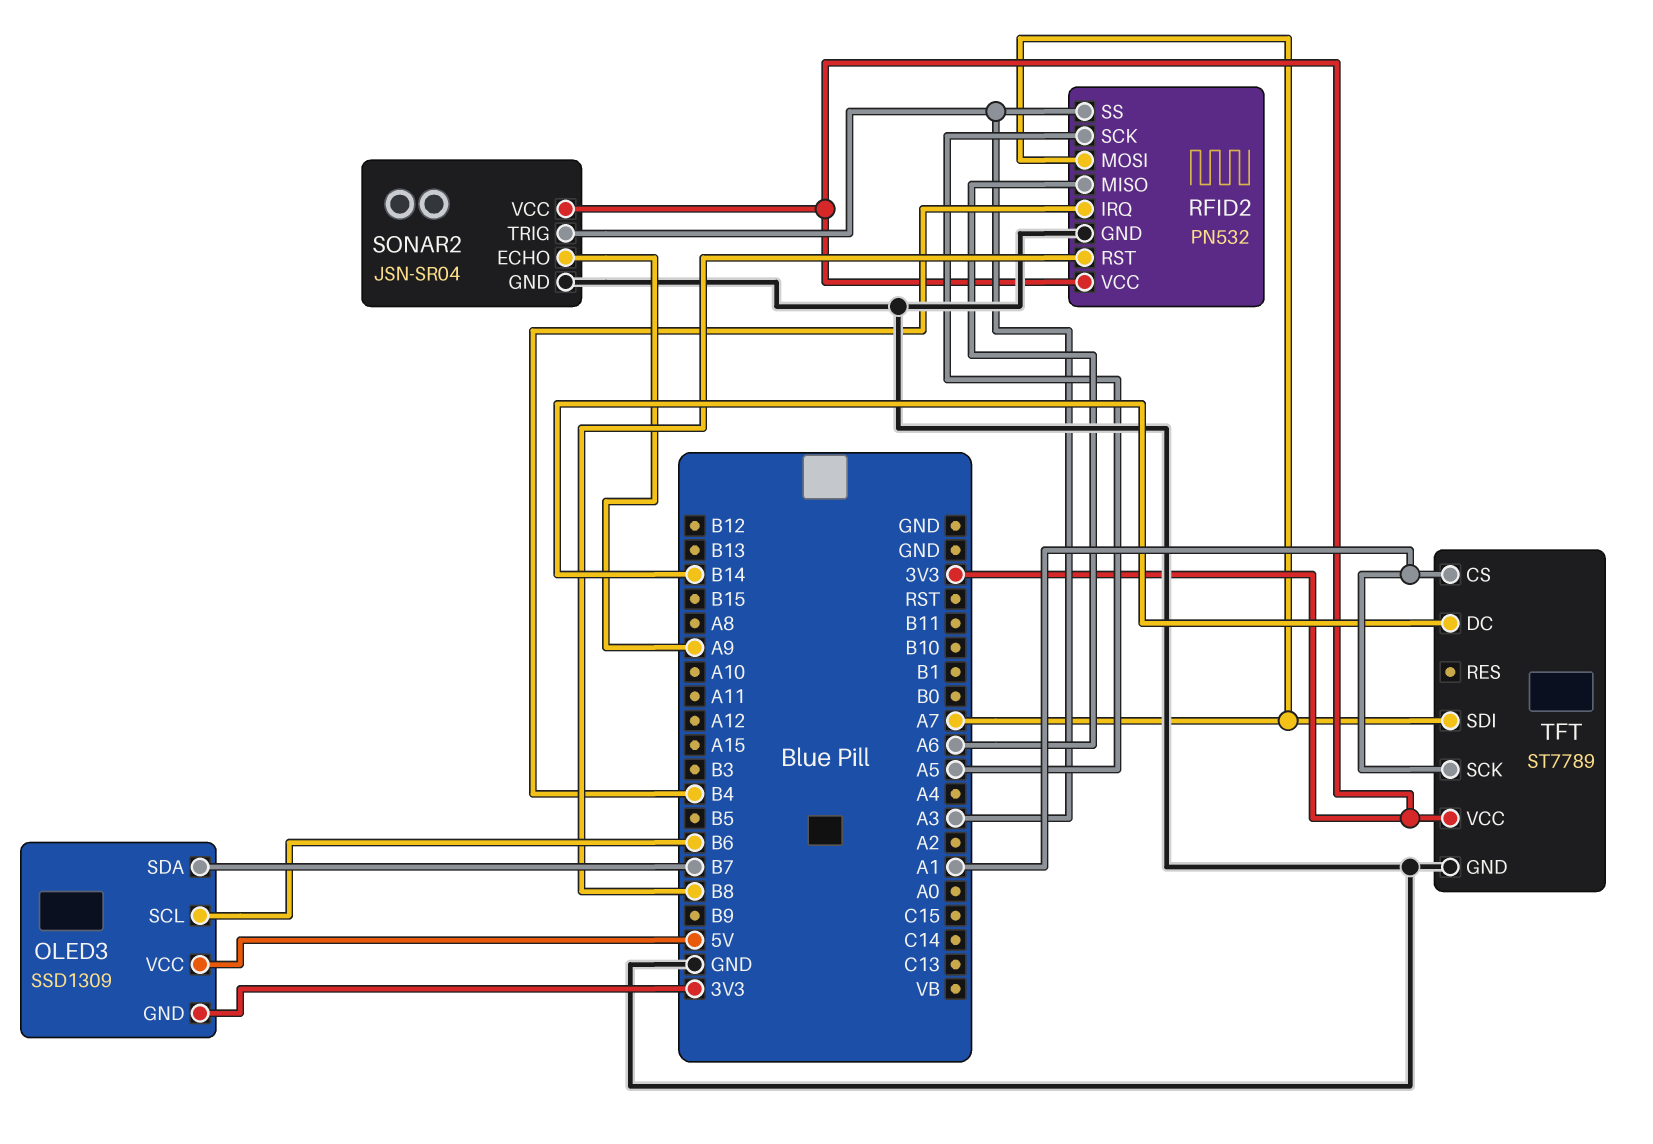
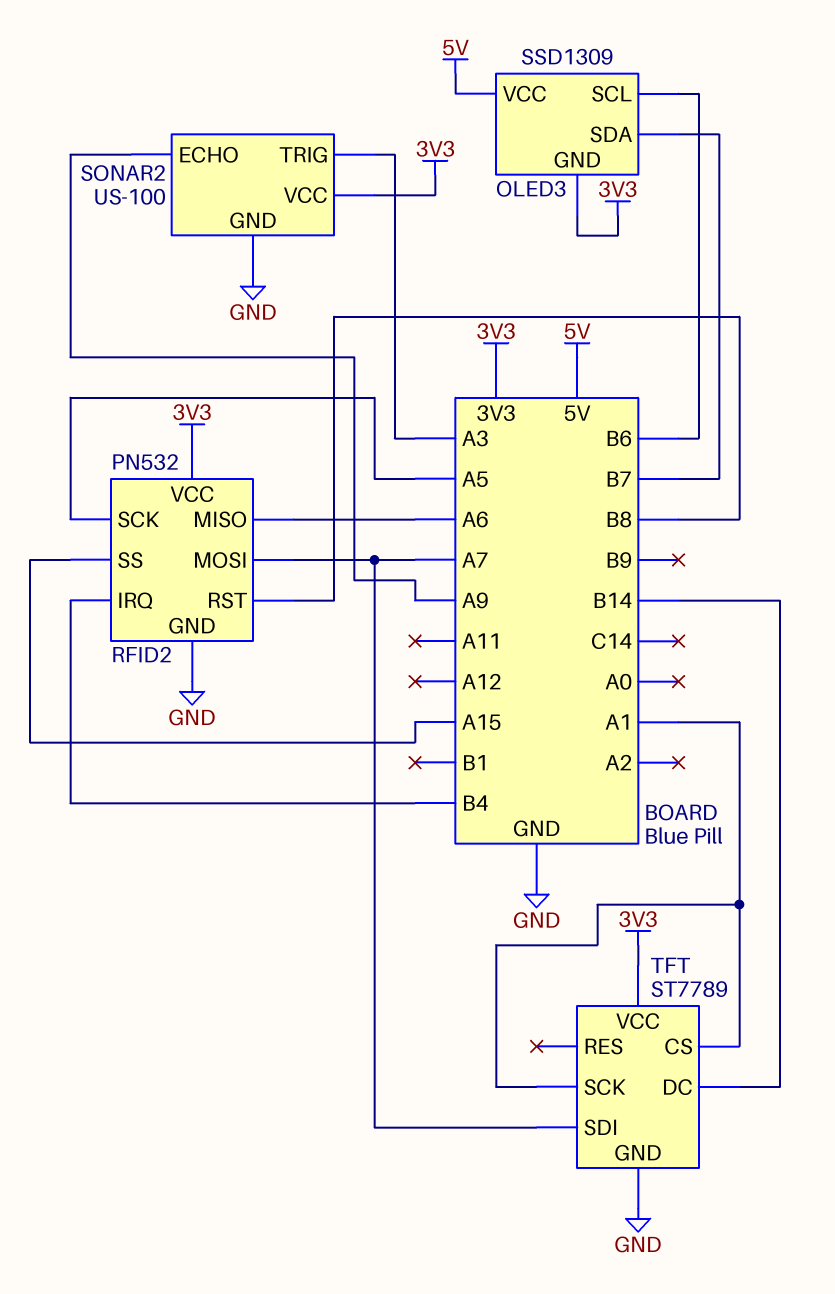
RFID2 pin SS: A3 -> A15
SONAR2: JSN-SR04 -> US-100

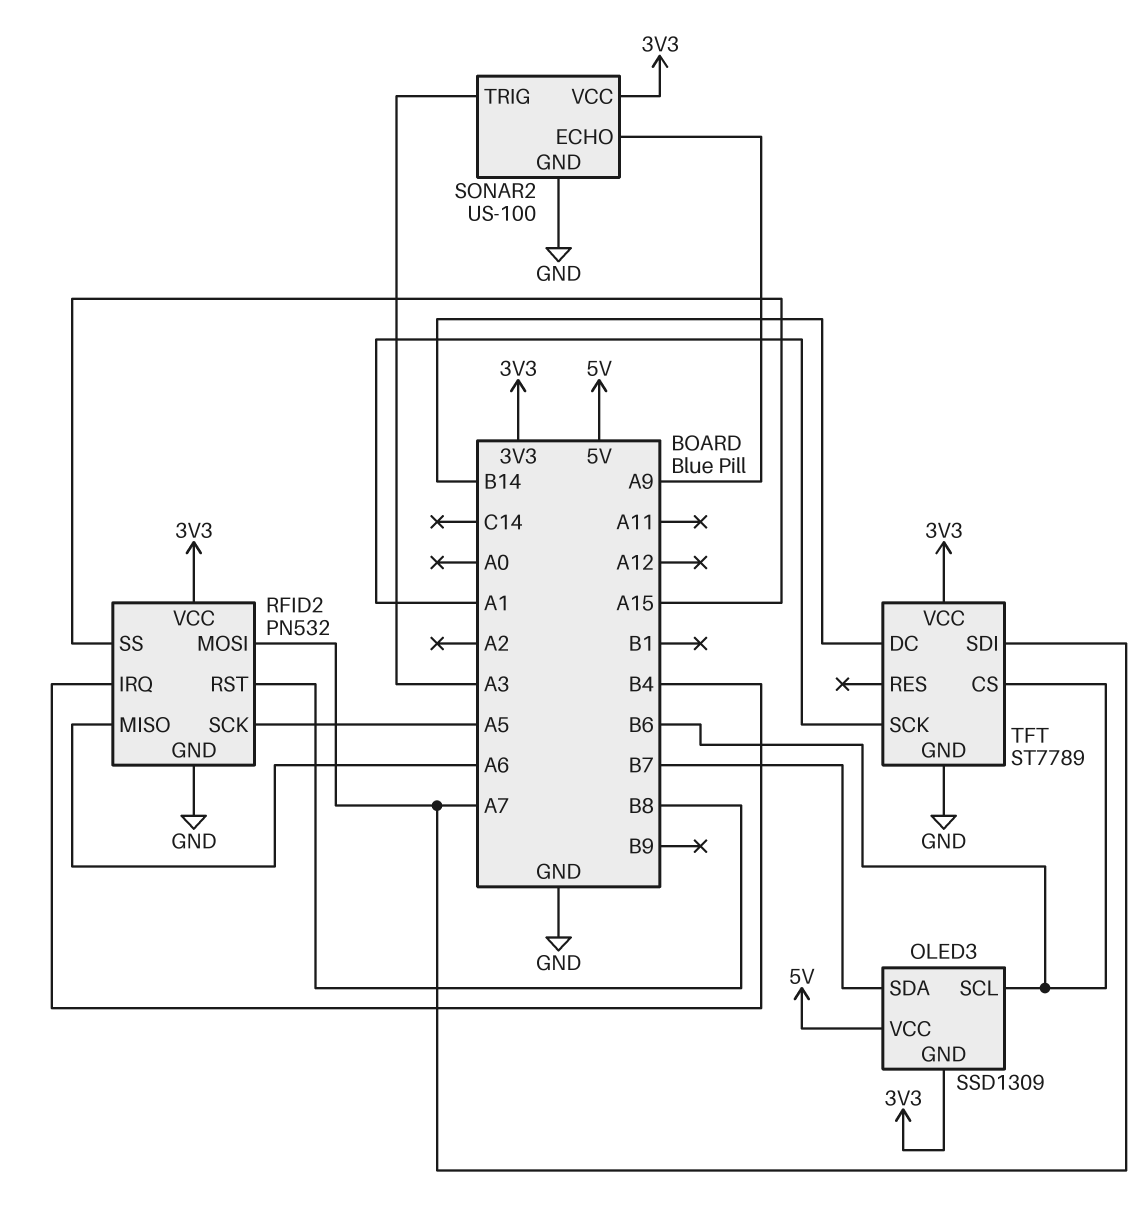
TFT pin CS: A1 -> B6

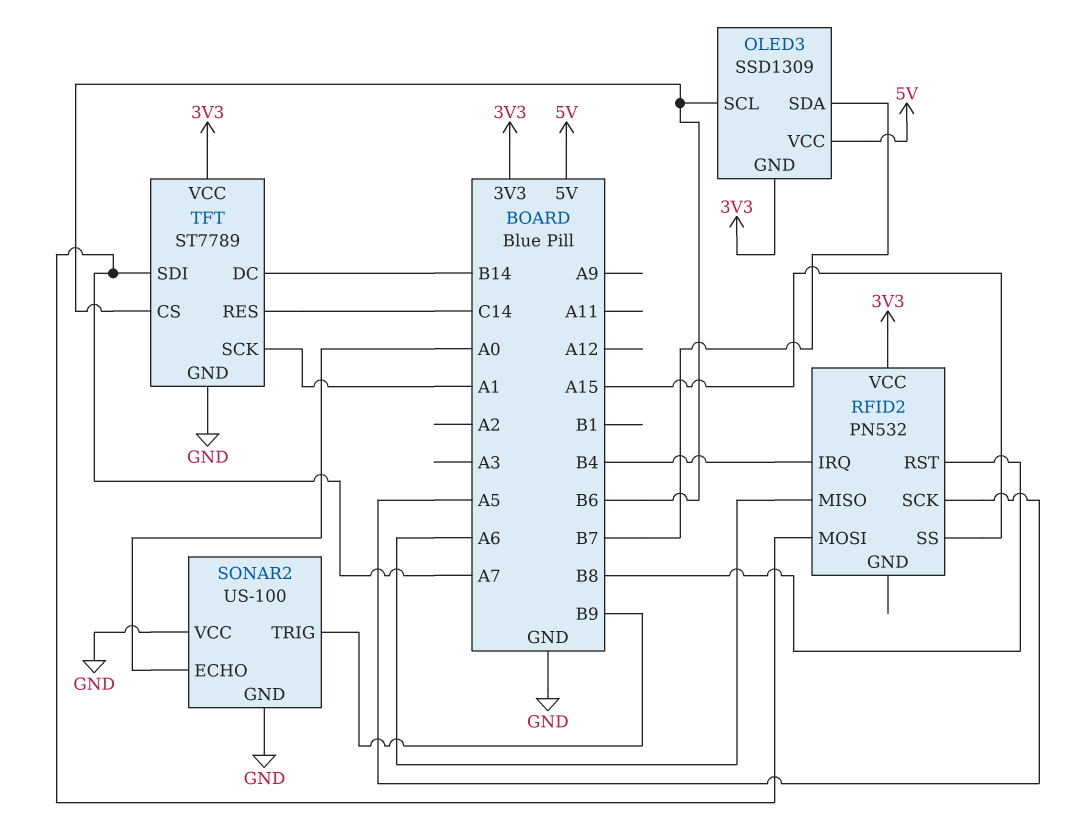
RFID2 pin GND: GND -> none
SONAR2 pin ECHO: A9 -> A0
SONAR2 pin TRIG: A3 -> B9
SONAR2 pin VCC: 3V3 -> GND
TFT pin RES: none -> C14

